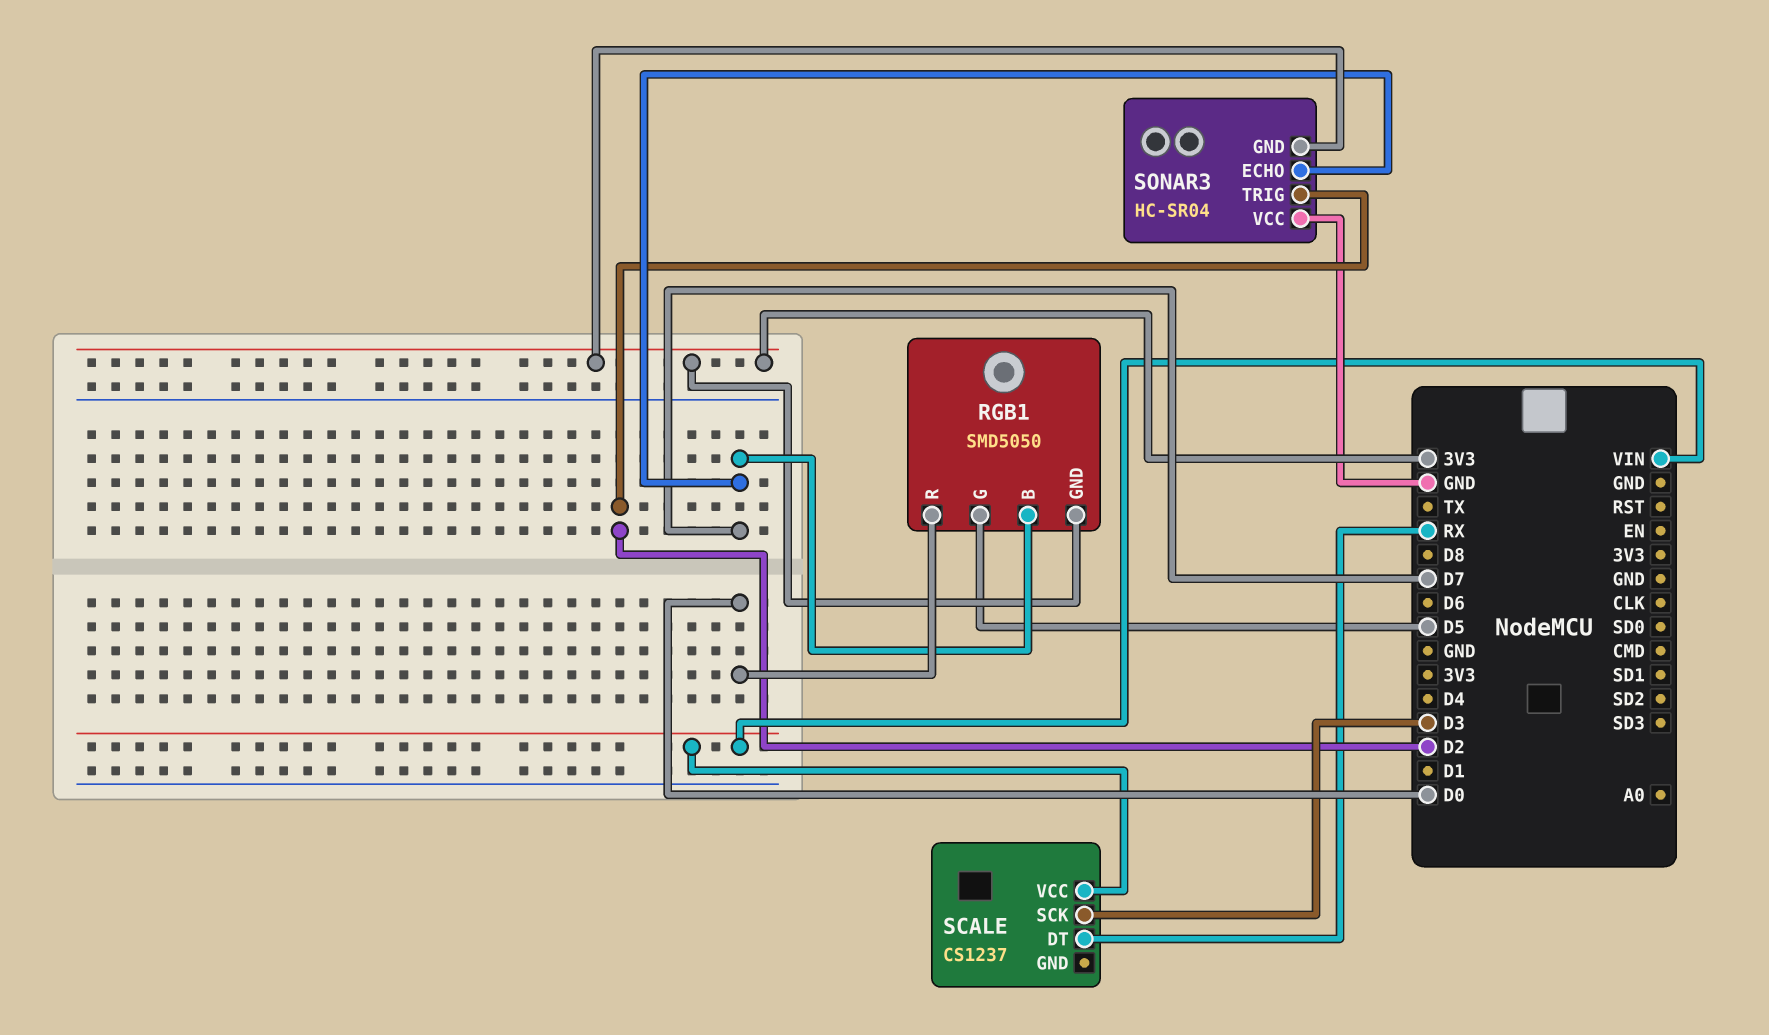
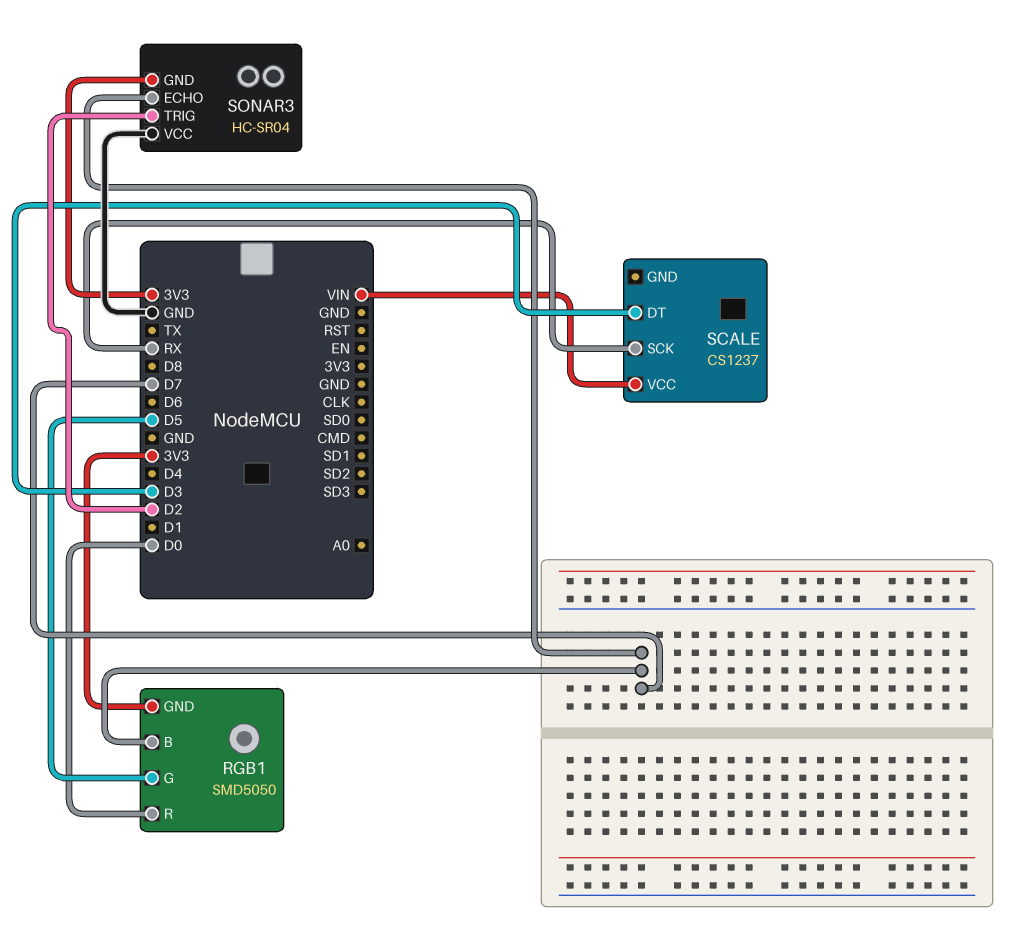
SCALE pin DT: RX -> D3
SCALE pin SCK: D3 -> RX

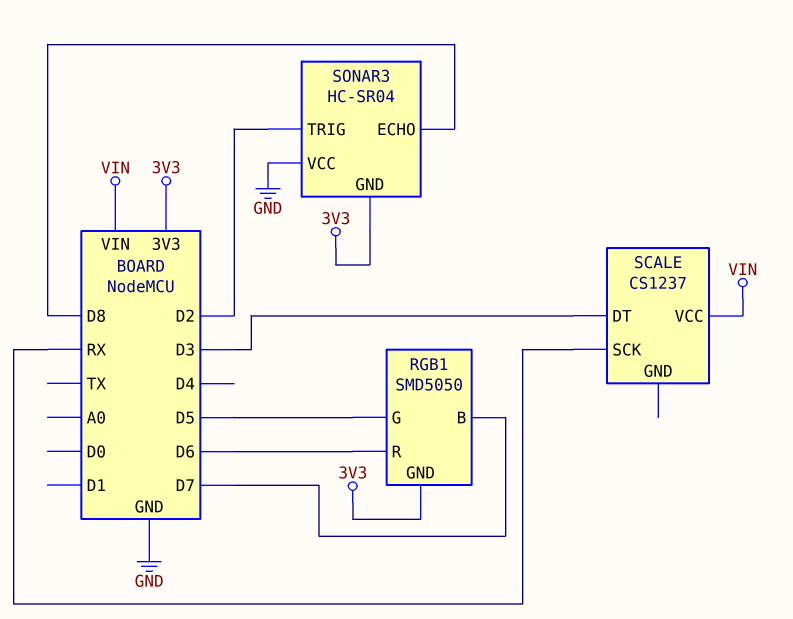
RGB1 pin R: D0 -> D6
SONAR3 pin ECHO: D7 -> D8

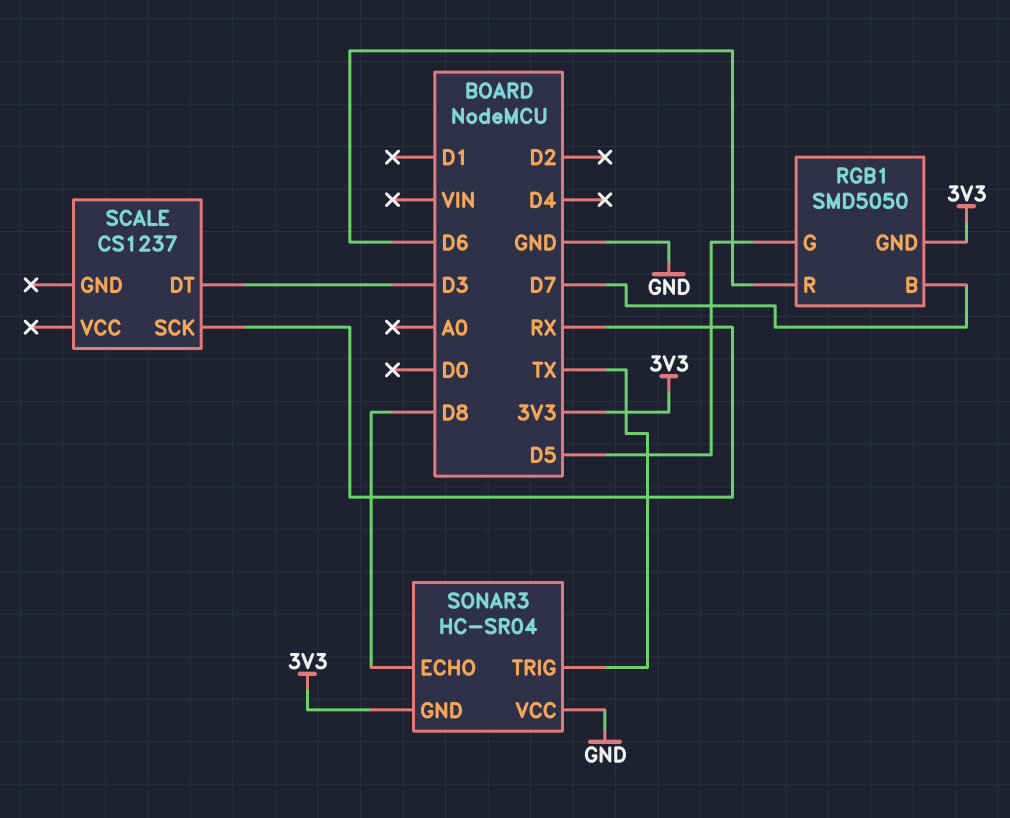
SCALE pin VCC: VIN -> none
SONAR3 pin TRIG: D2 -> TX

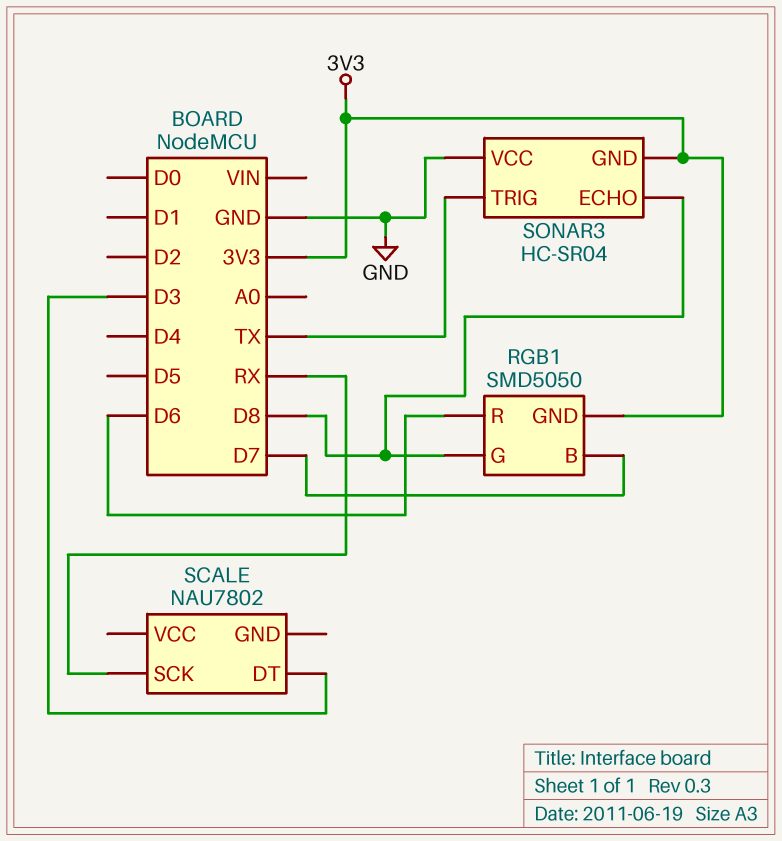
RGB1 pin G: D5 -> D8
SCALE: CS1237 -> NAU7802

